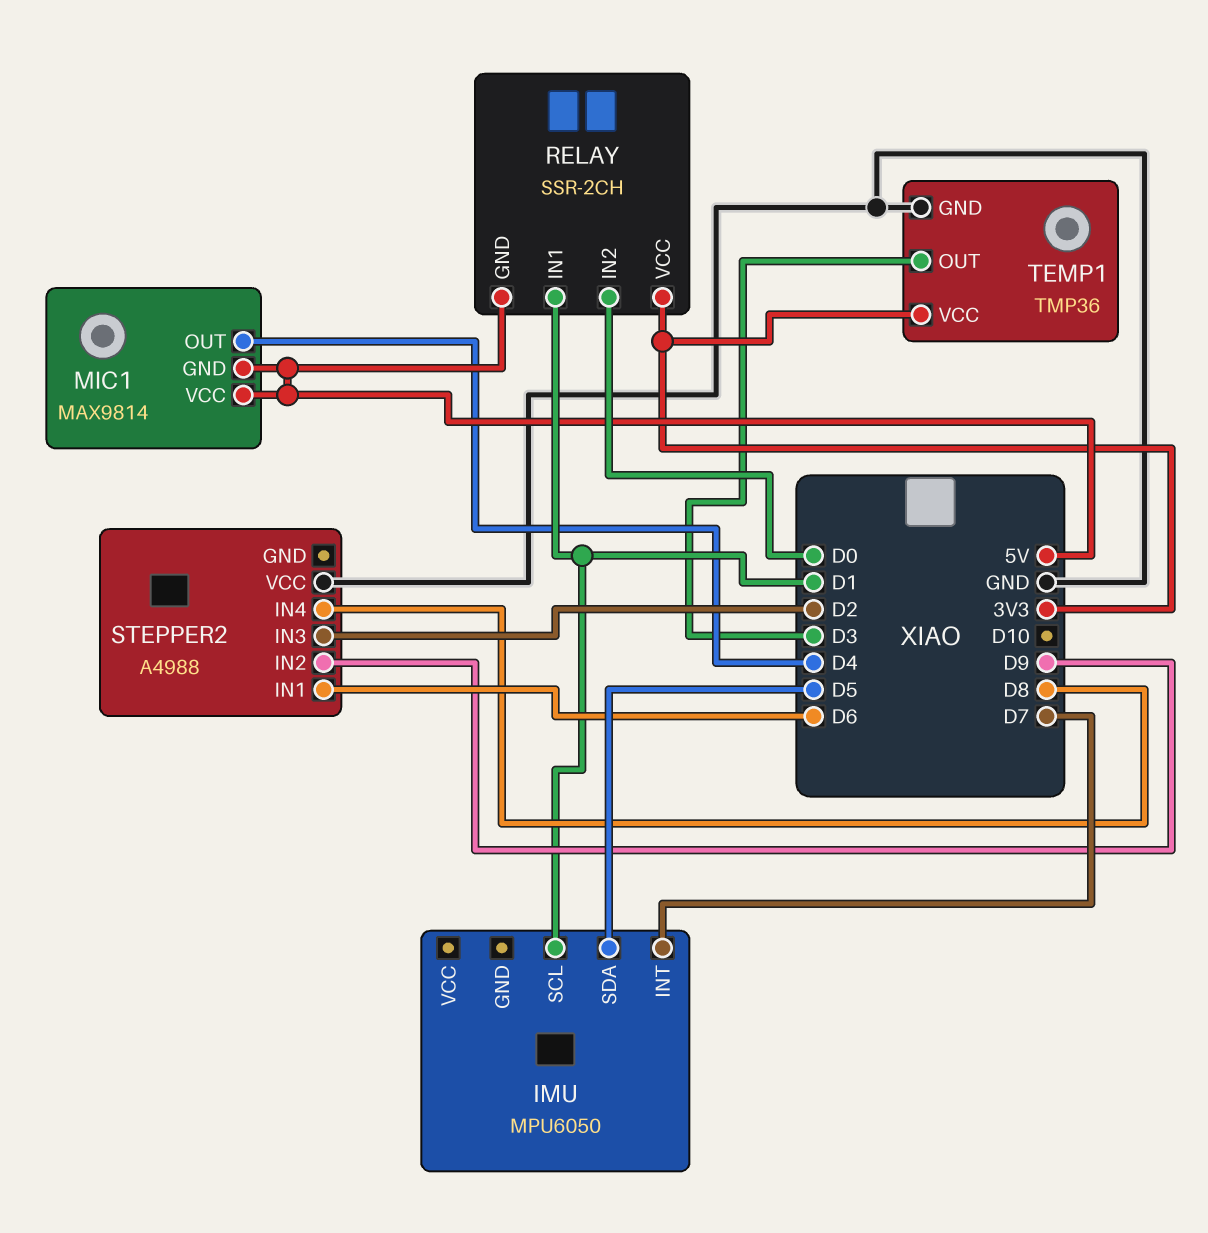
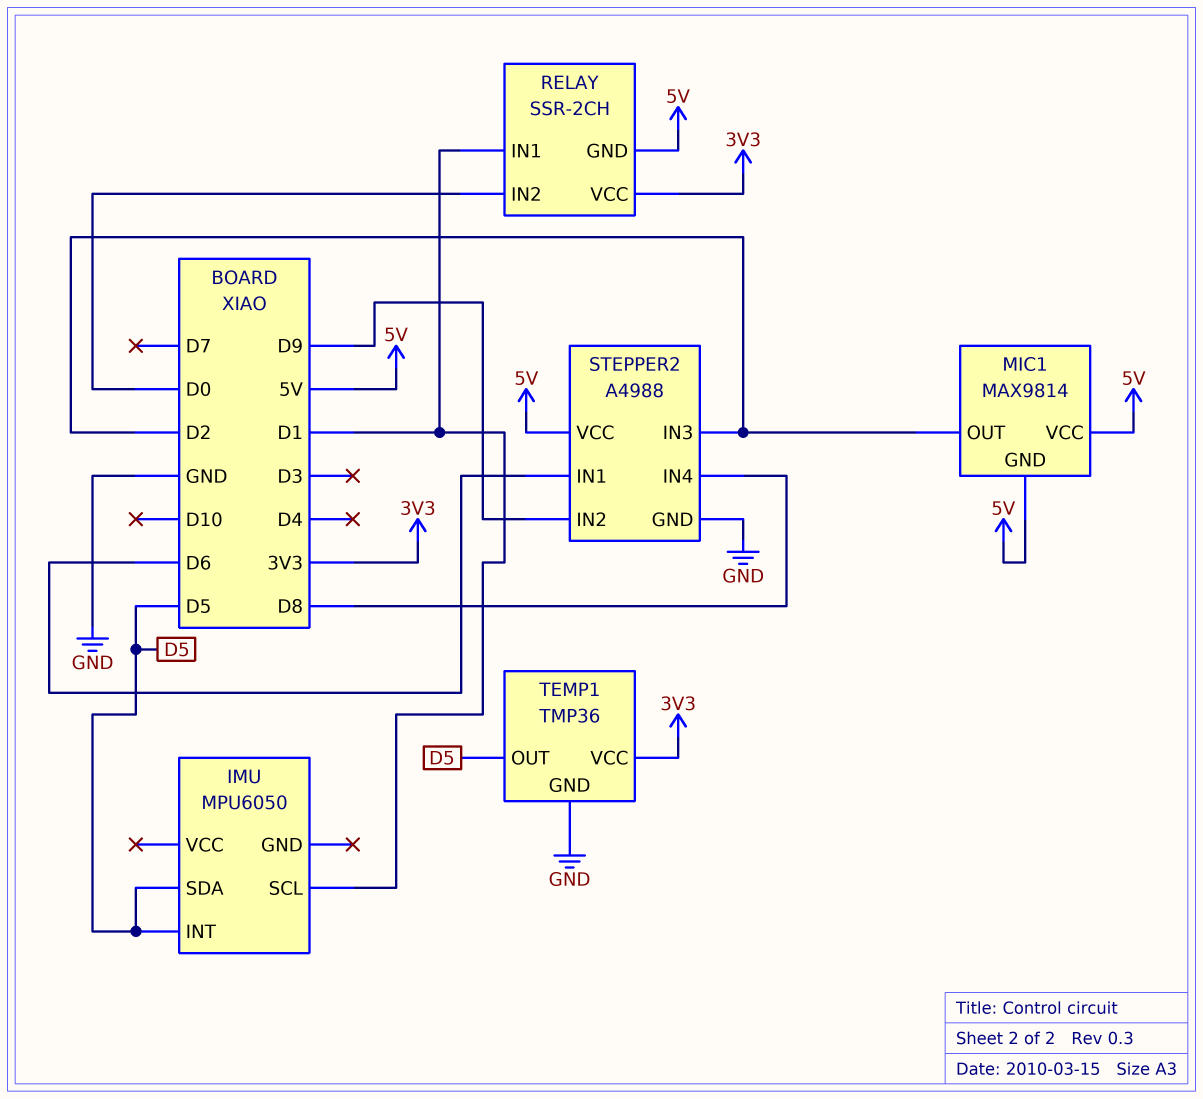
IMU pin INT: D7 -> D5
MIC1 pin OUT: D4 -> D2
STEPPER2 pin GND: none -> GND
STEPPER2 pin VCC: GND -> 5V
TEMP1 pin OUT: D3 -> D5

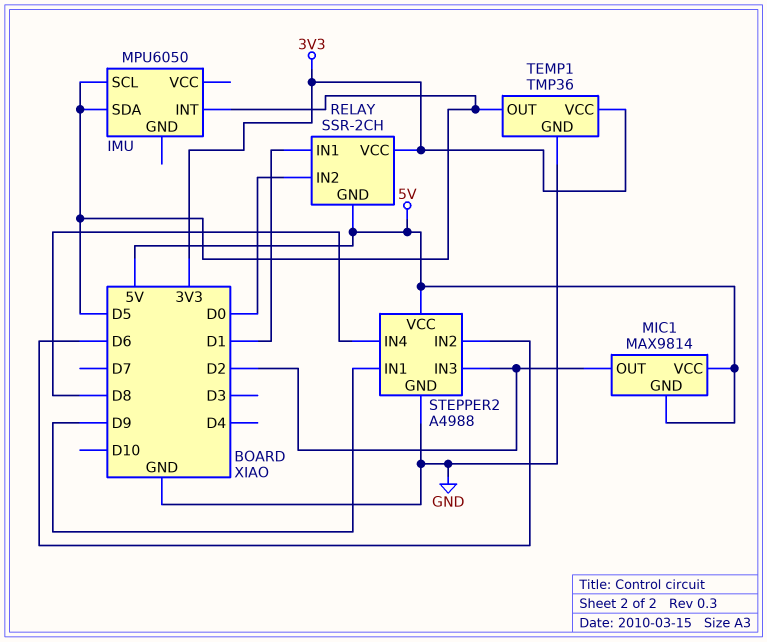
IMU pin SCL: D1 -> D5
STEPPER2 pin IN1: D6 -> D9
STEPPER2 pin IN2: D9 -> D6

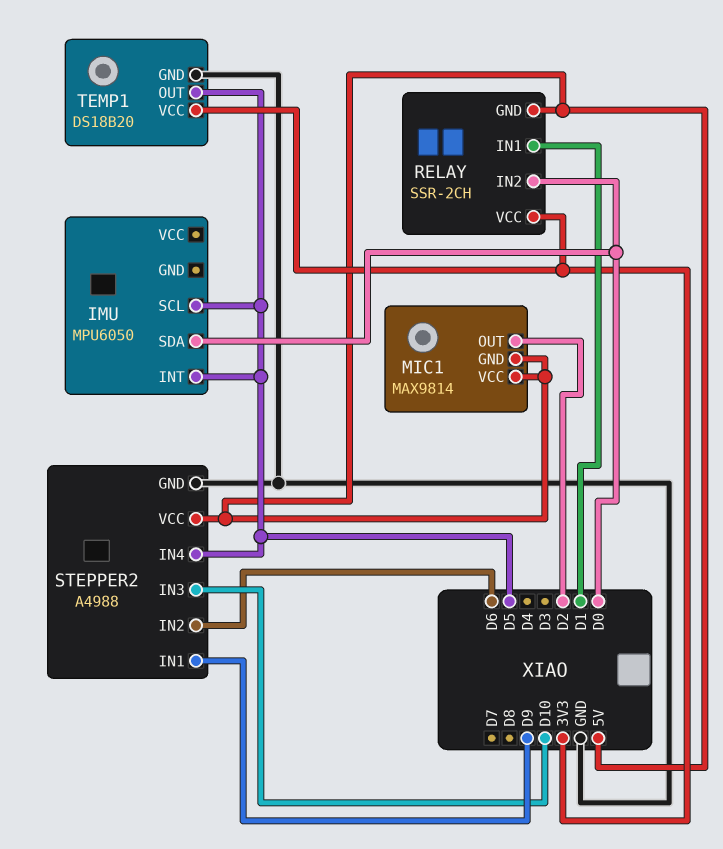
IMU pin SDA: D5 -> D0
STEPPER2 pin IN3: D2 -> D10
STEPPER2 pin IN4: D8 -> D5
TEMP1: TMP36 -> DS18B20

